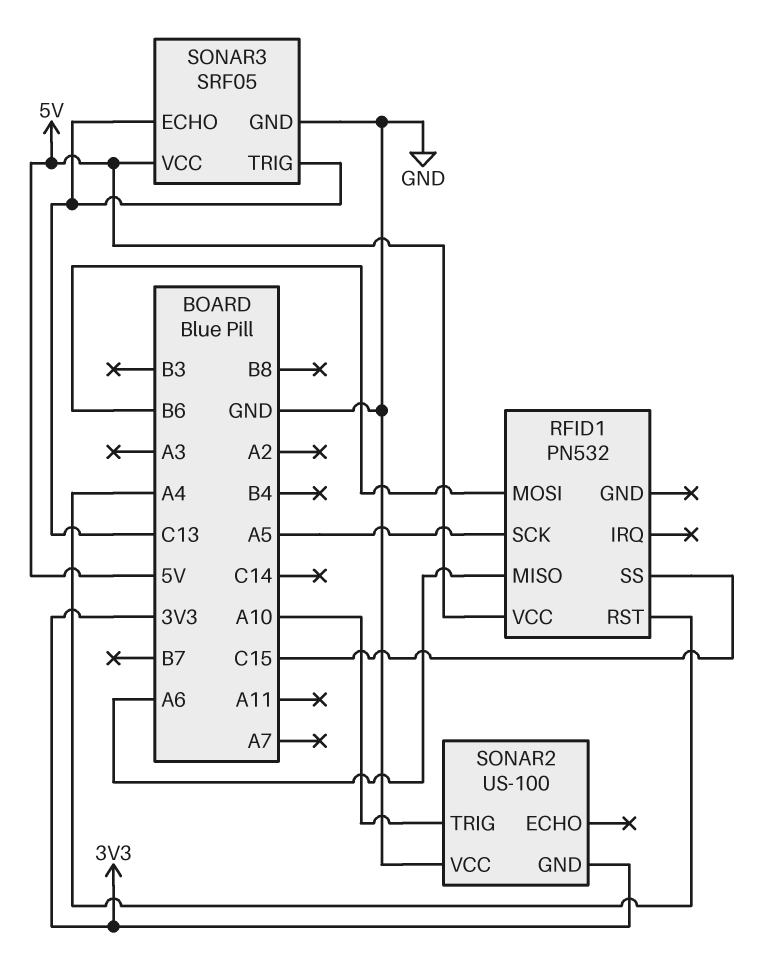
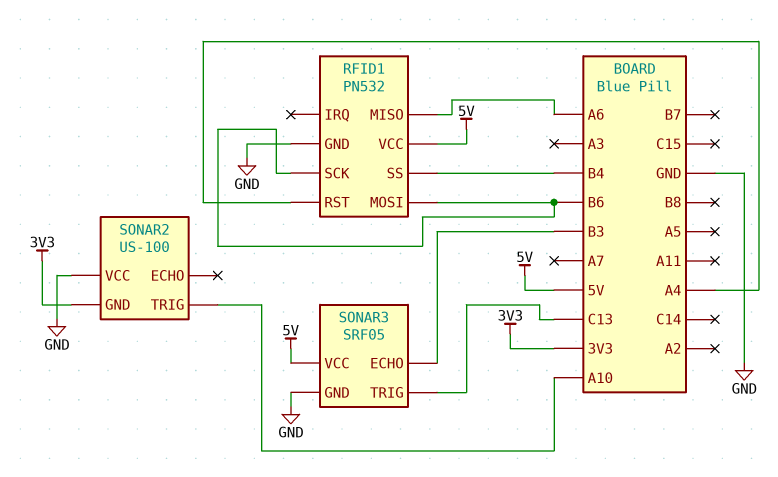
RFID1 pin GND: none -> GND
RFID1 pin SCK: A5 -> B6
RFID1 pin SS: C15 -> B4
SONAR3 pin ECHO: C13 -> B3

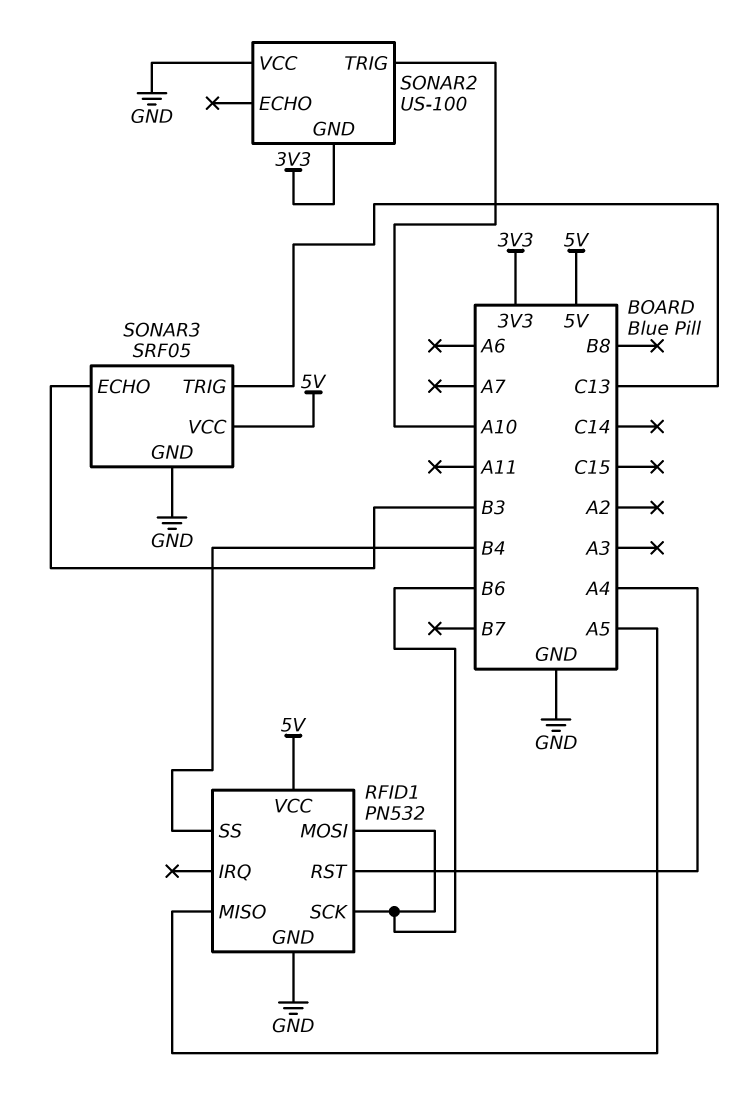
RFID1 pin MISO: A6 -> A5

